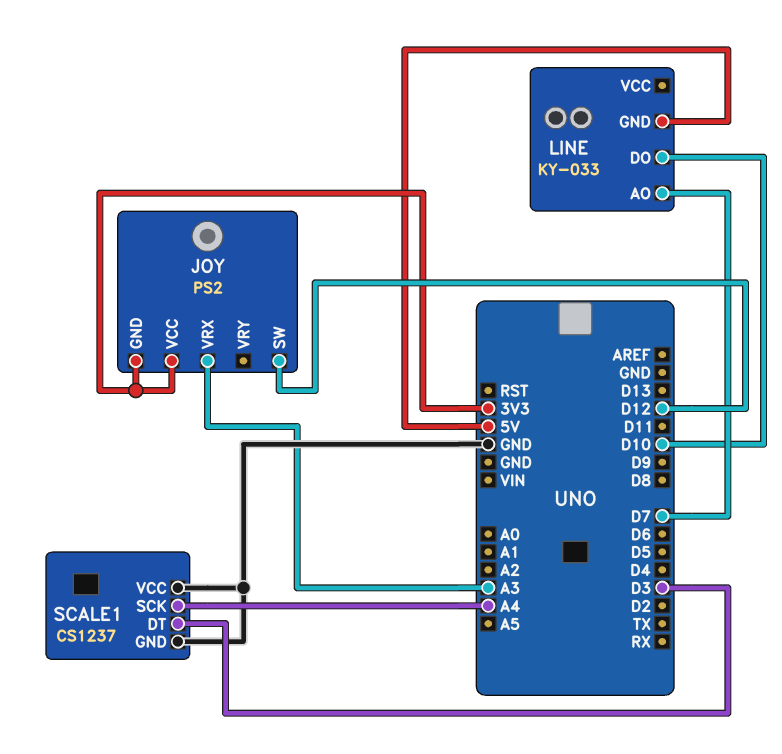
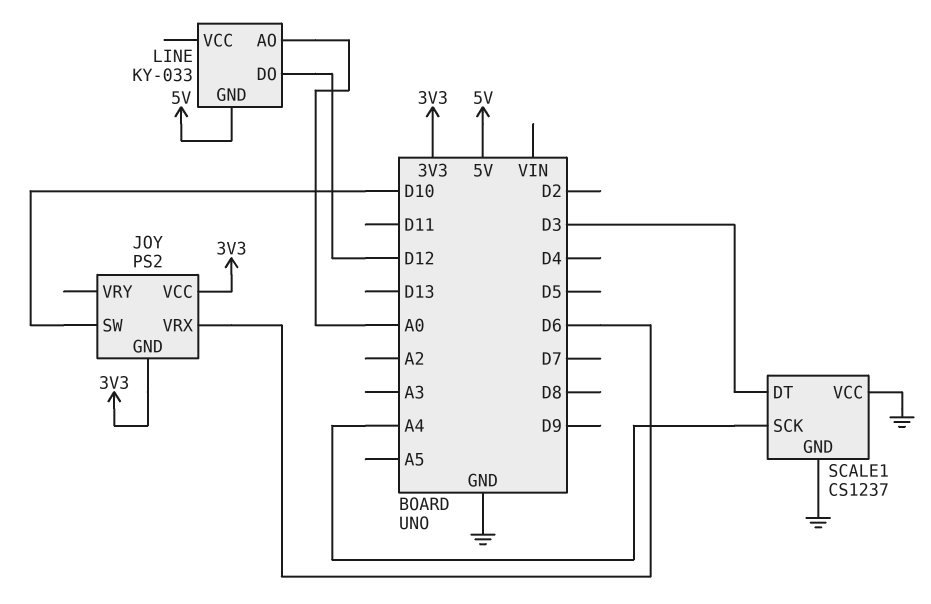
JOY pin SW: D12 -> D10
JOY pin VRX: A3 -> D6
LINE pin AO: D7 -> A0
LINE pin DO: D10 -> D12

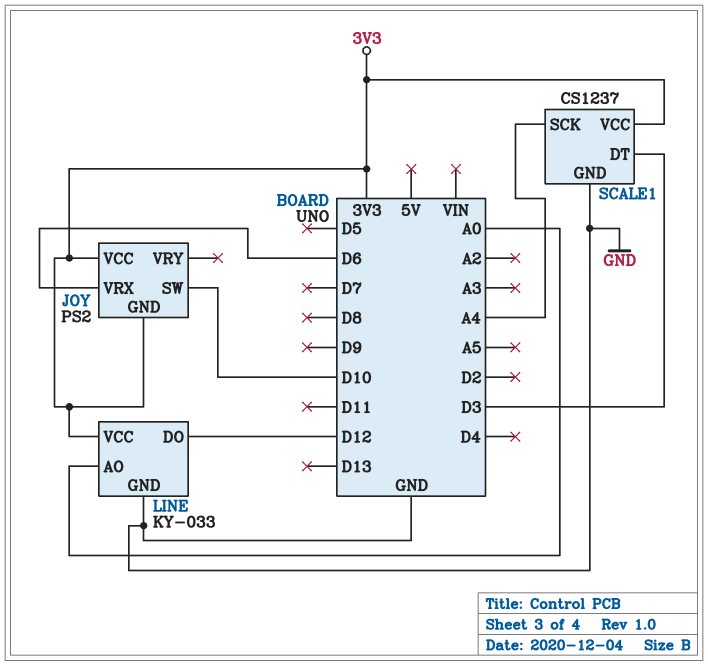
LINE pin GND: 5V -> GND
LINE pin VCC: none -> 3V3
SCALE1 pin VCC: GND -> 3V3

